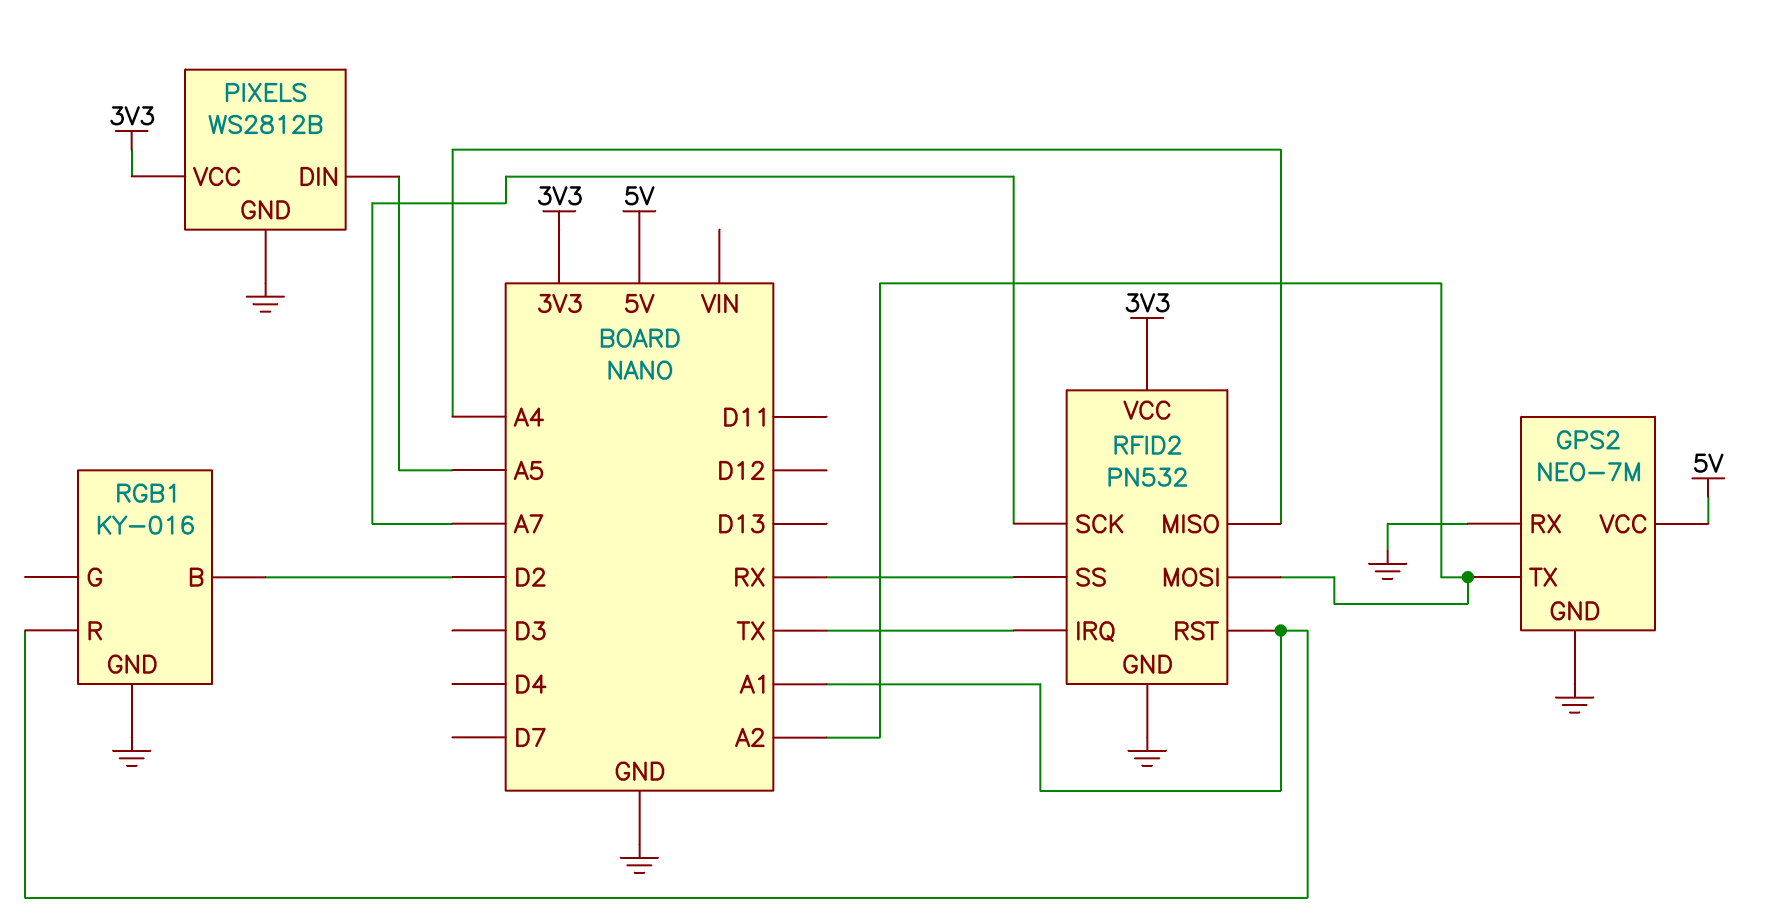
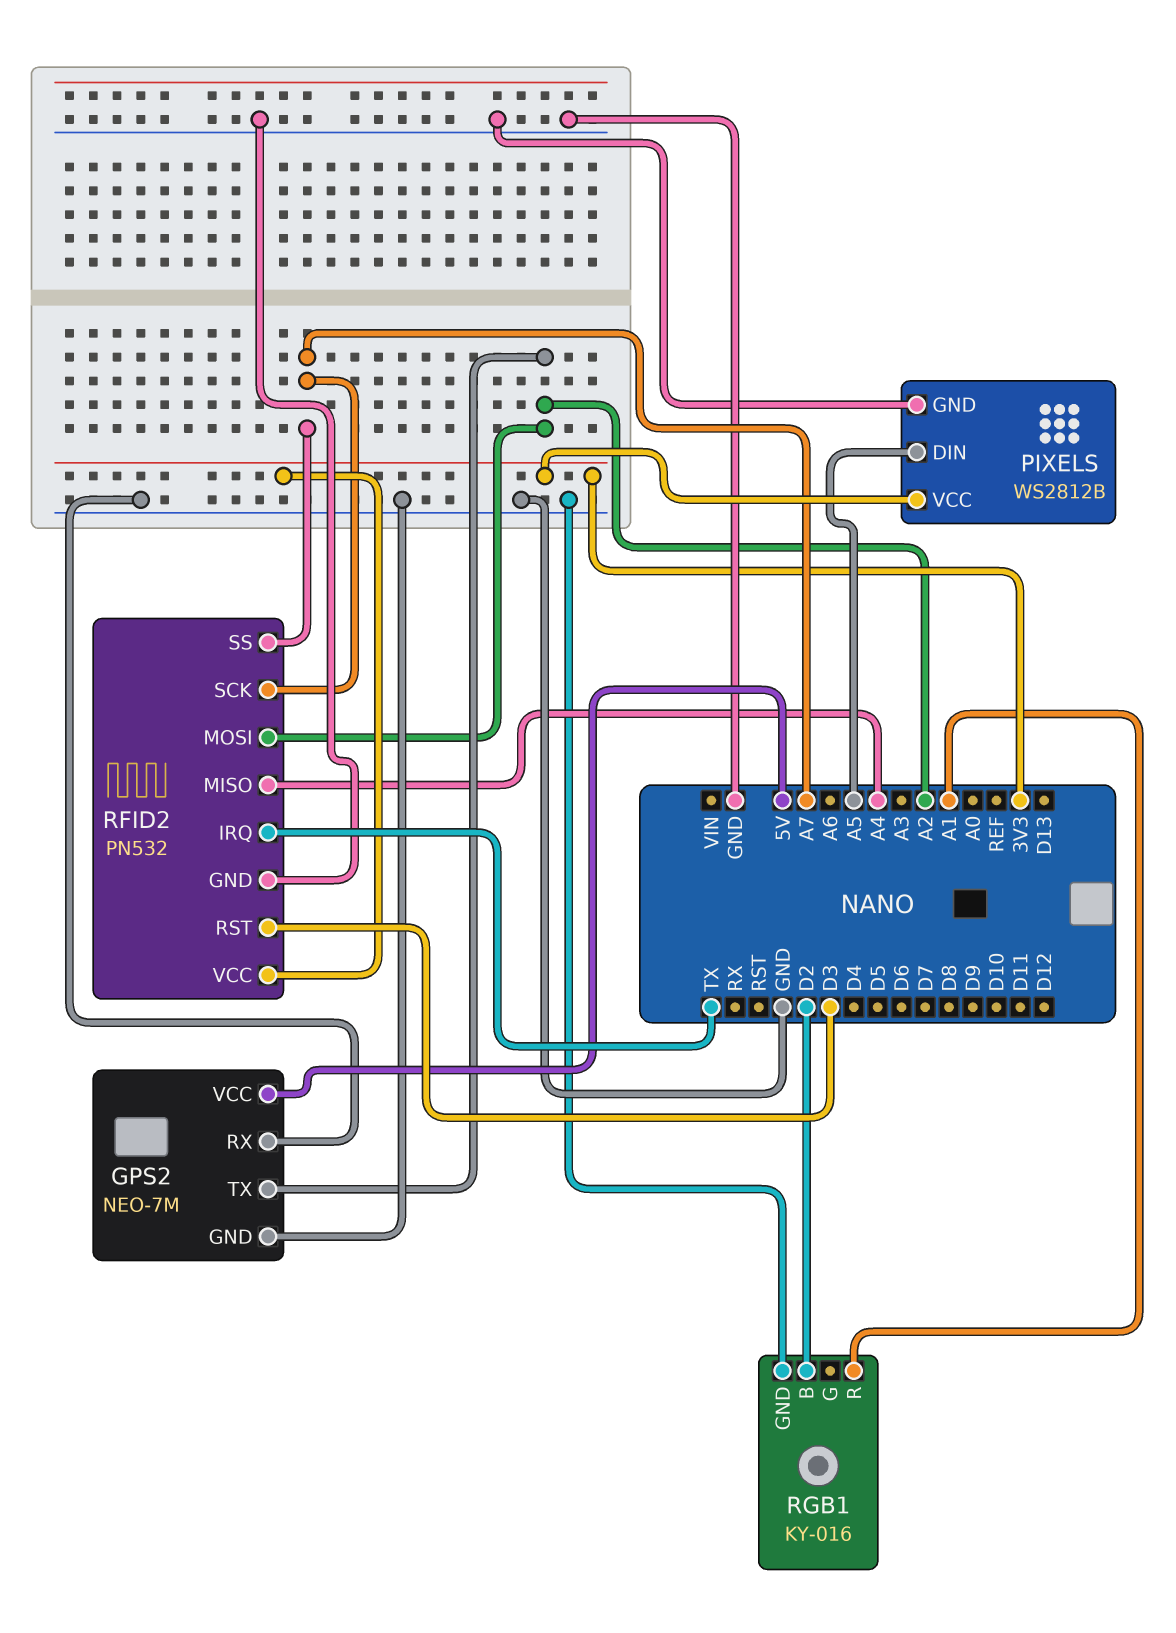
RFID2 pin RST: A1 -> D3
RFID2 pin SS: RX -> A7

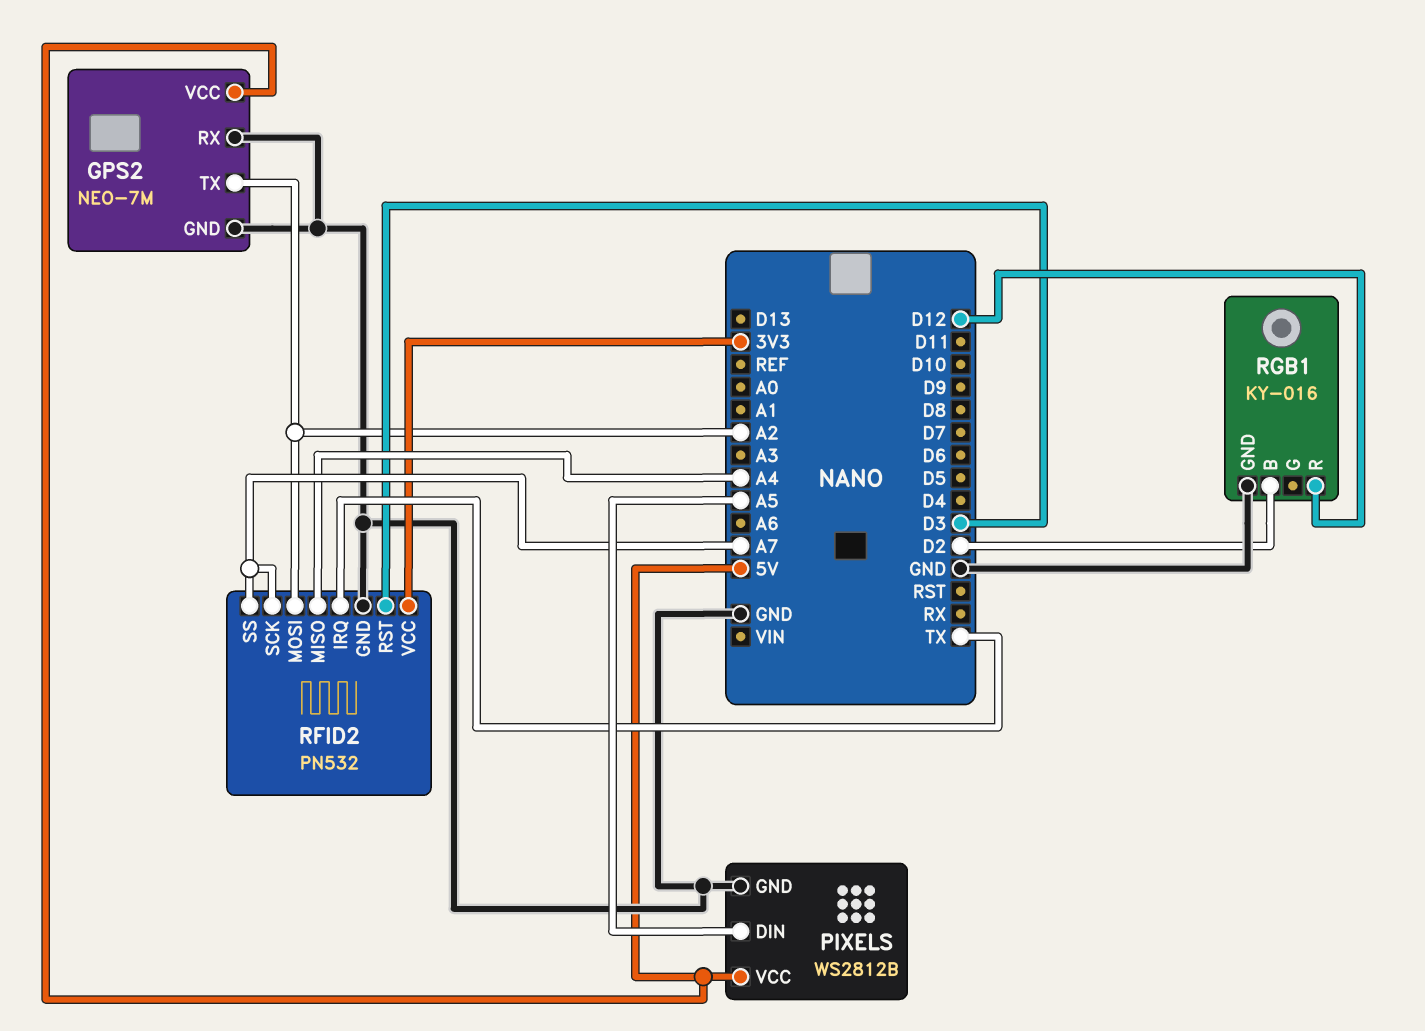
PIXELS pin VCC: 3V3 -> 5V
RGB1 pin R: A1 -> D12

